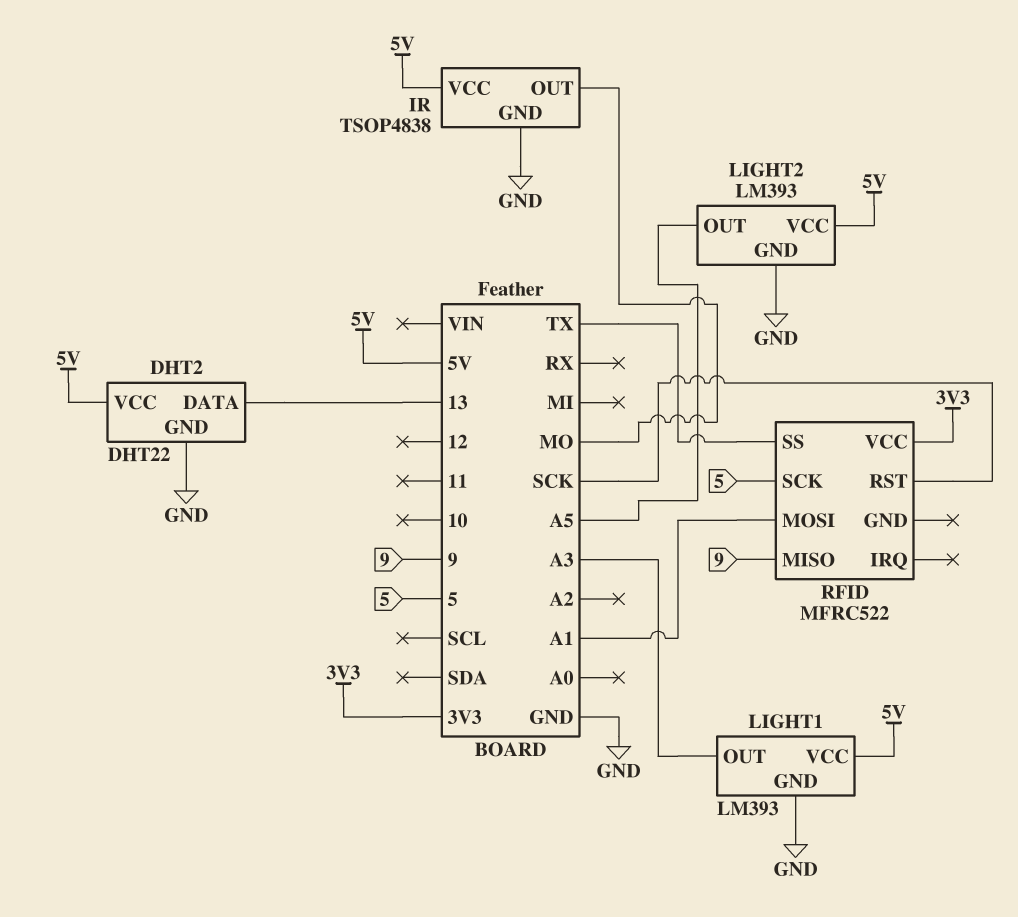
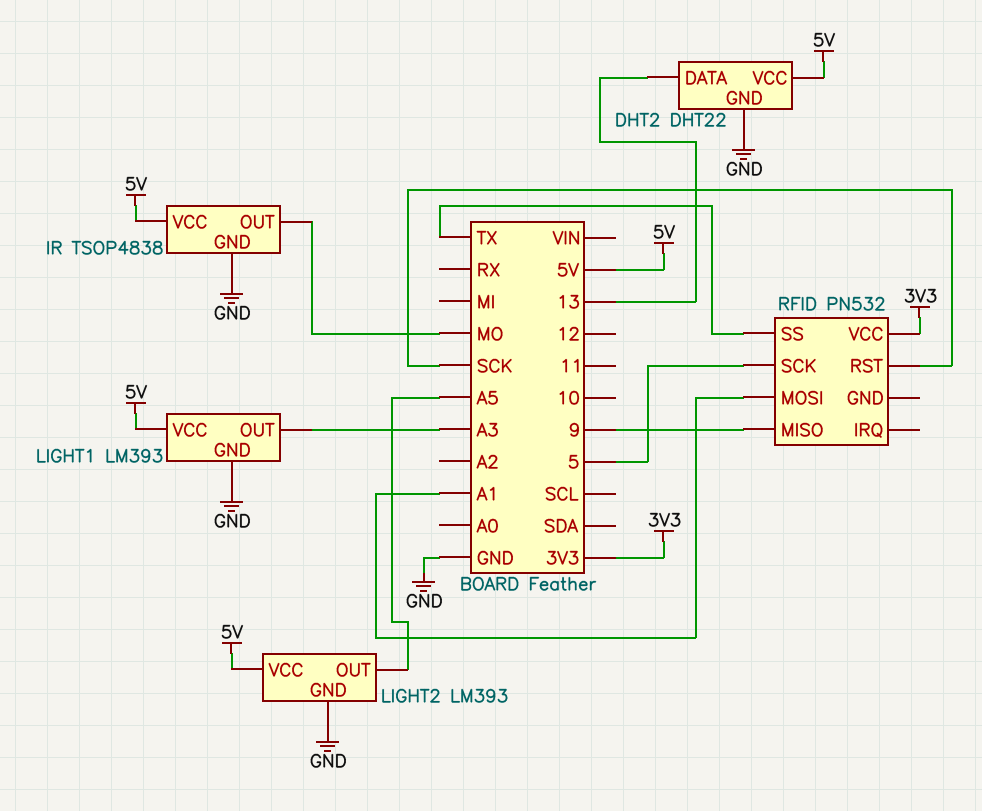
RFID: MFRC522 -> PN532

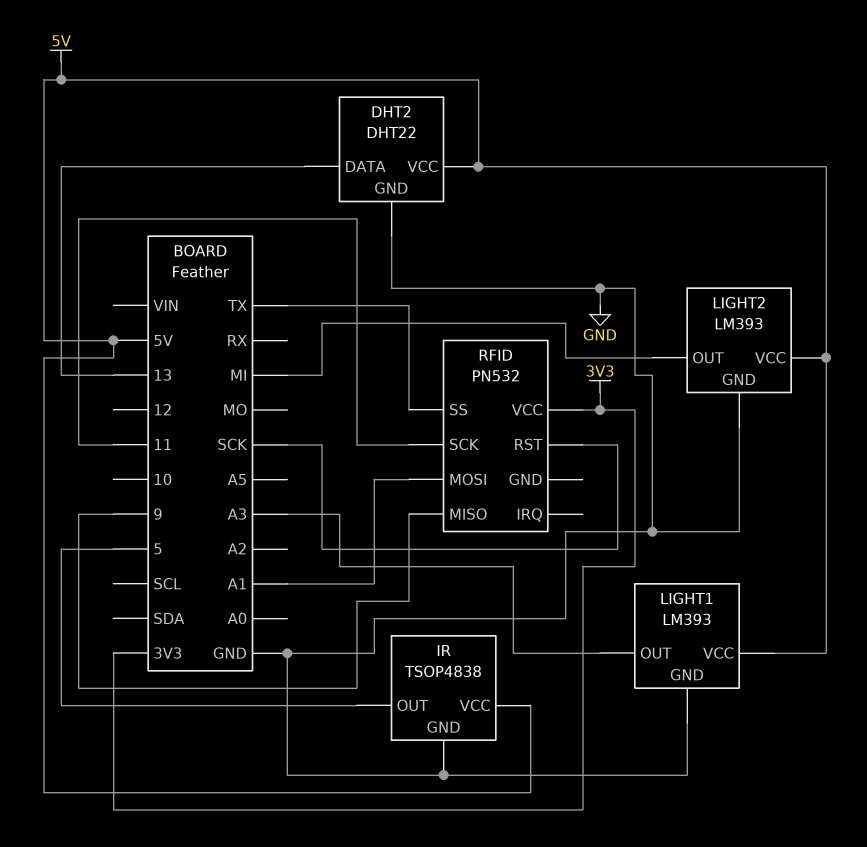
IR pin OUT: MO -> 5
LIGHT2 pin OUT: A5 -> MI
RFID pin SCK: 5 -> 11

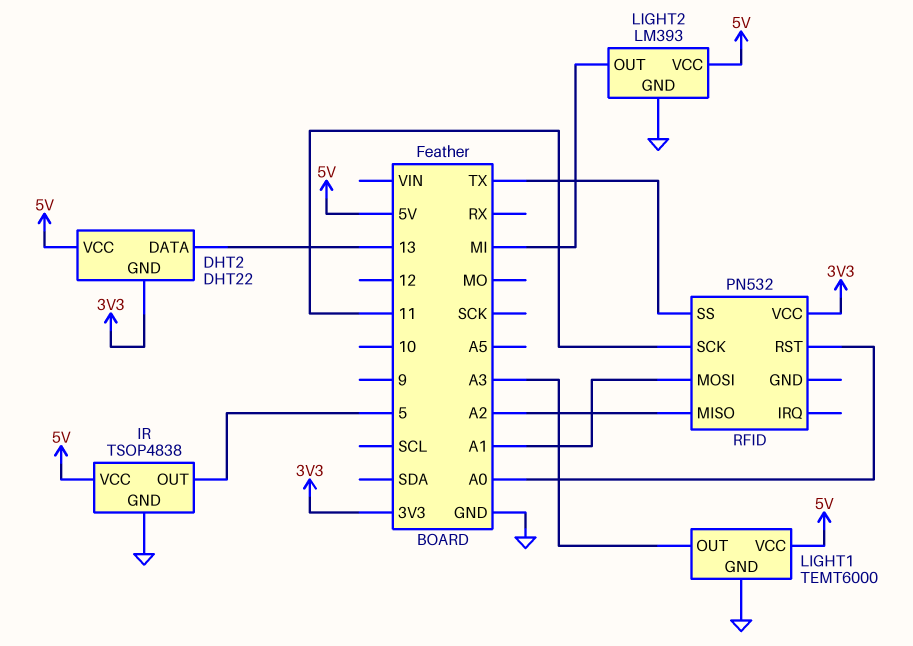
DHT2 pin GND: GND -> 3V3
LIGHT1: LM393 -> TEMT6000
RFID pin MISO: 9 -> A2
RFID pin RST: SCK -> A0

